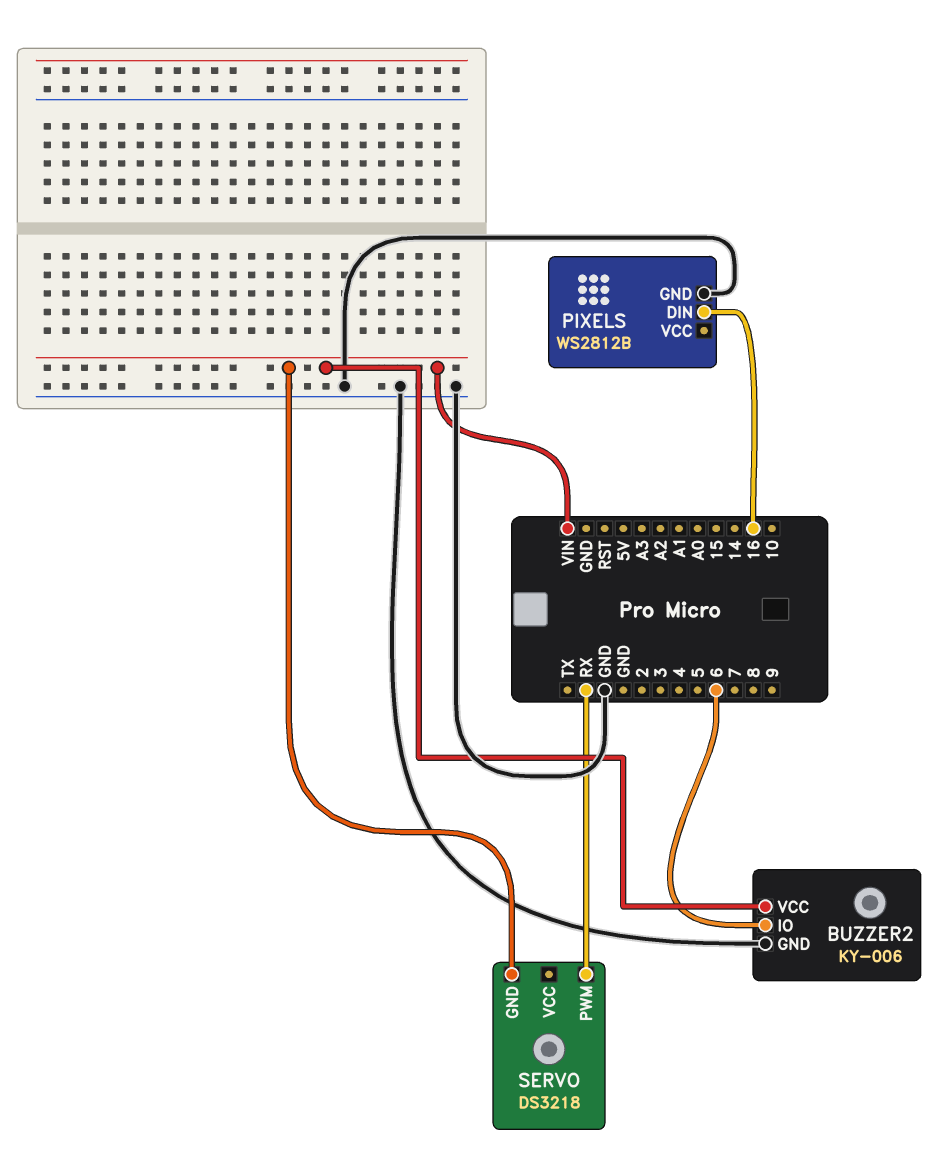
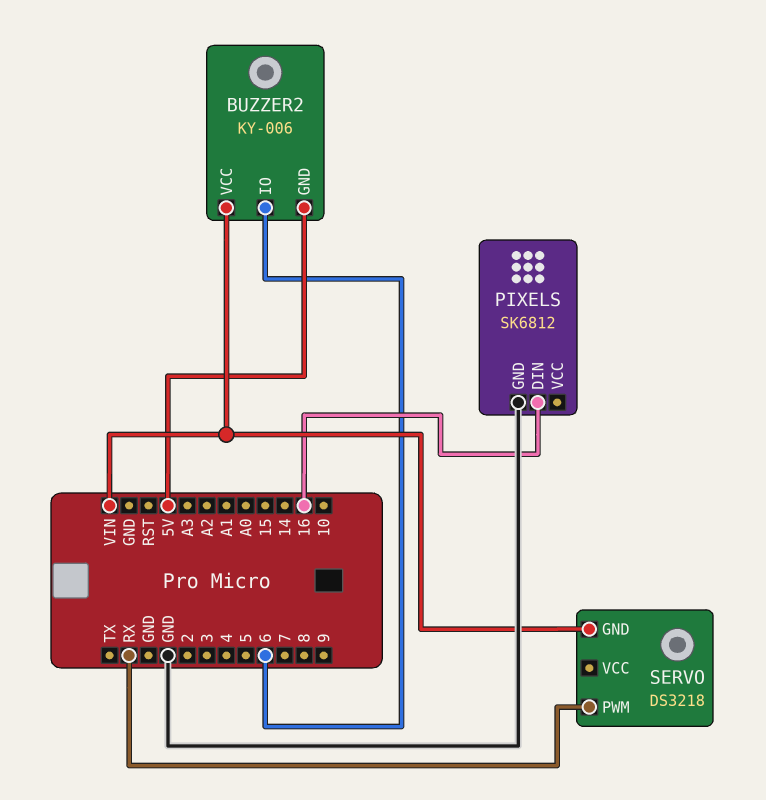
BUZZER2 pin GND: GND -> 5V
PIXELS: WS2812B -> SK6812

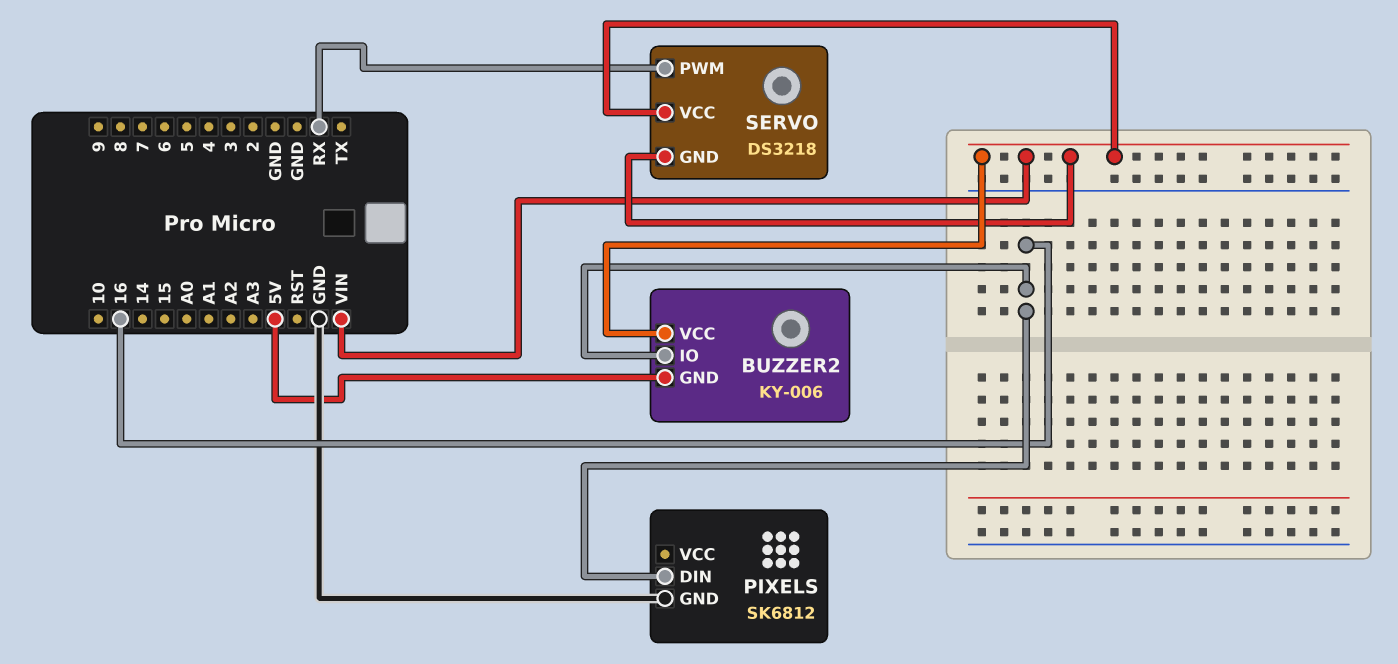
BUZZER2 pin IO: 6 -> 16
SERVO pin VCC: none -> VIN

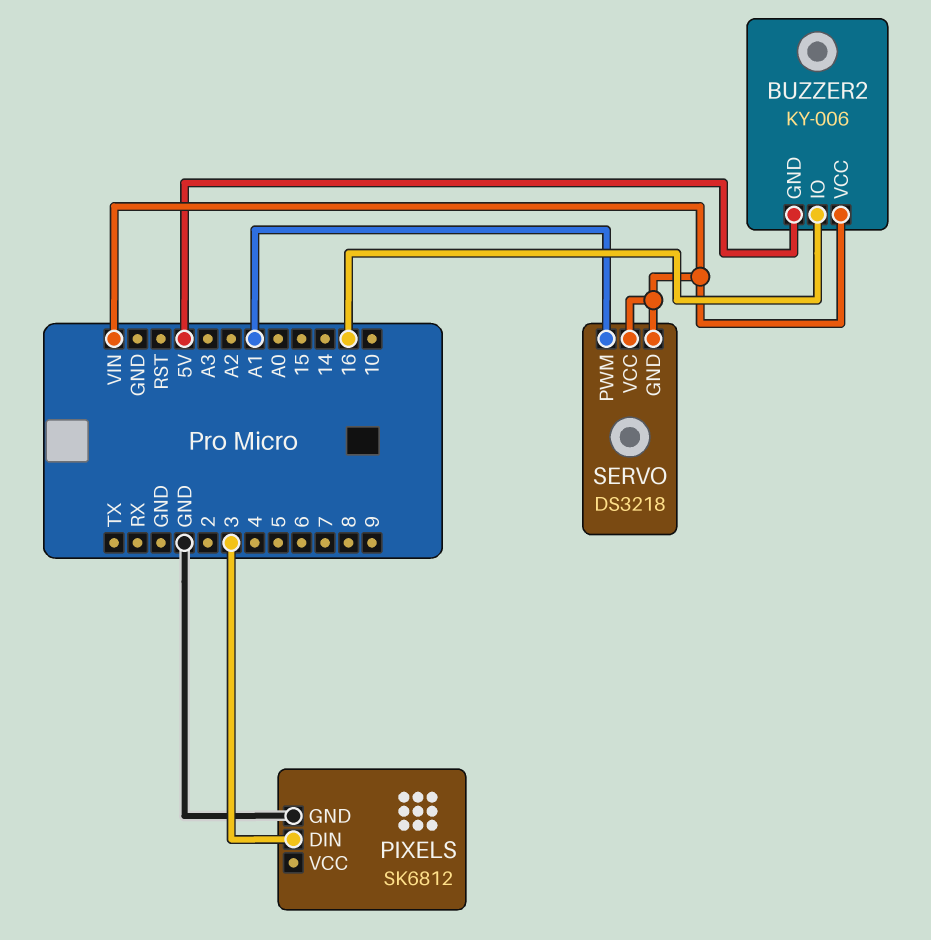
PIXELS pin DIN: 16 -> 3
SERVO pin PWM: RX -> A1

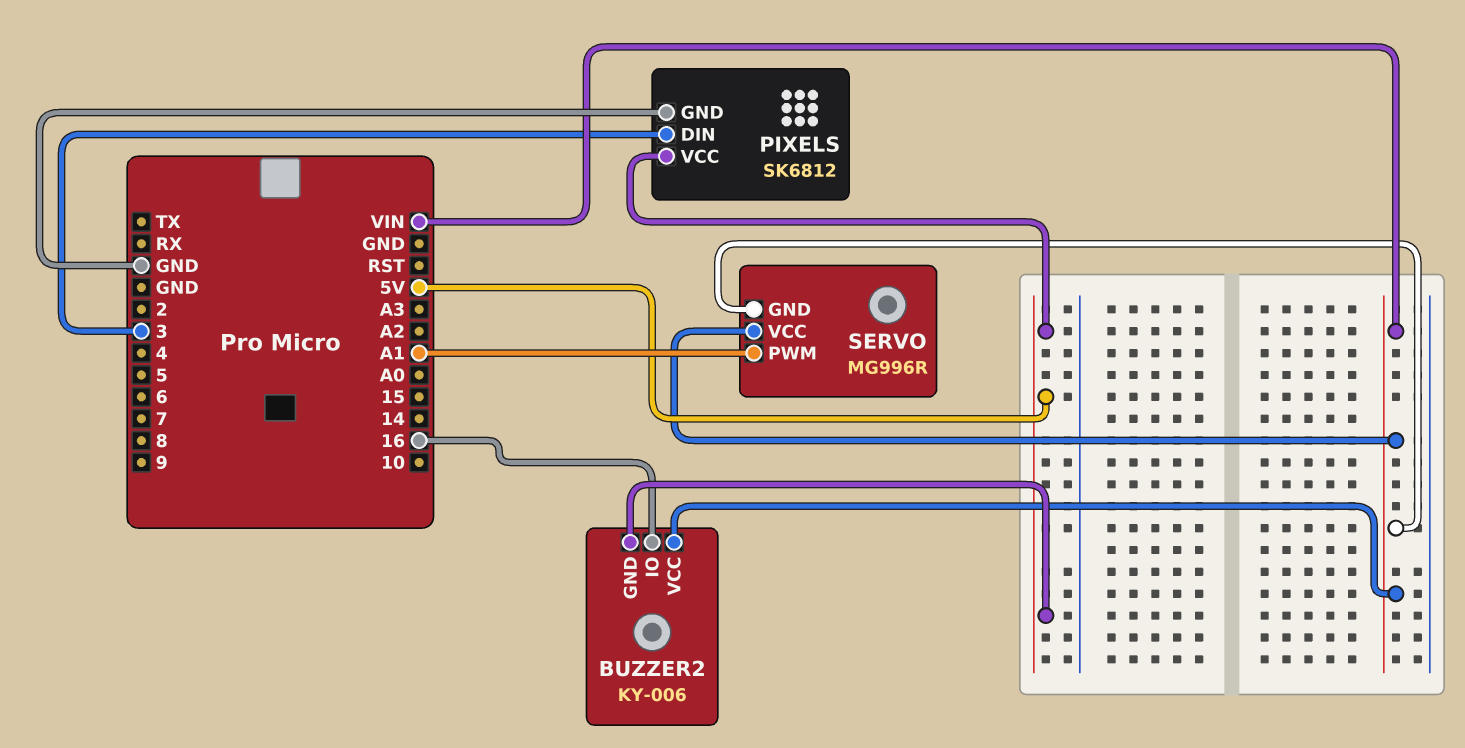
PIXELS pin VCC: none -> 5V
SERVO: DS3218 -> MG996R

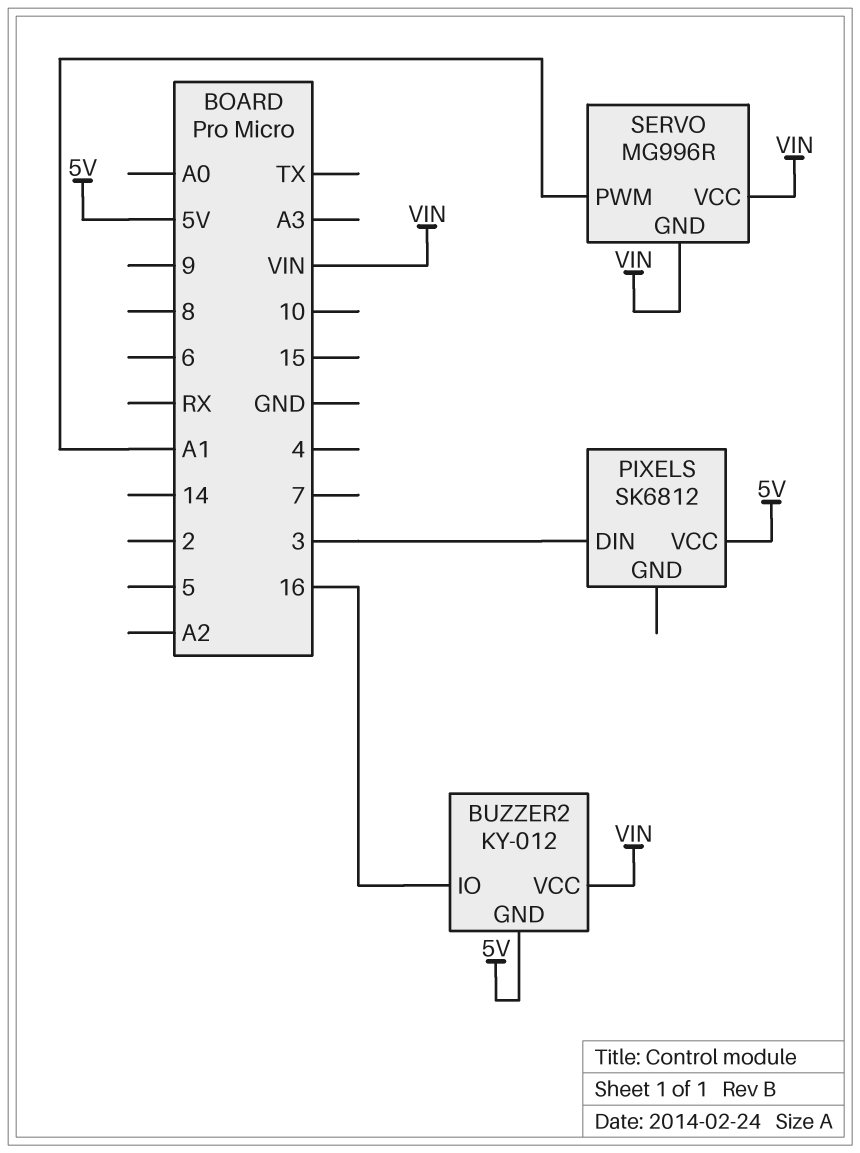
BUZZER2: KY-006 -> KY-012
PIXELS pin GND: GND -> none

